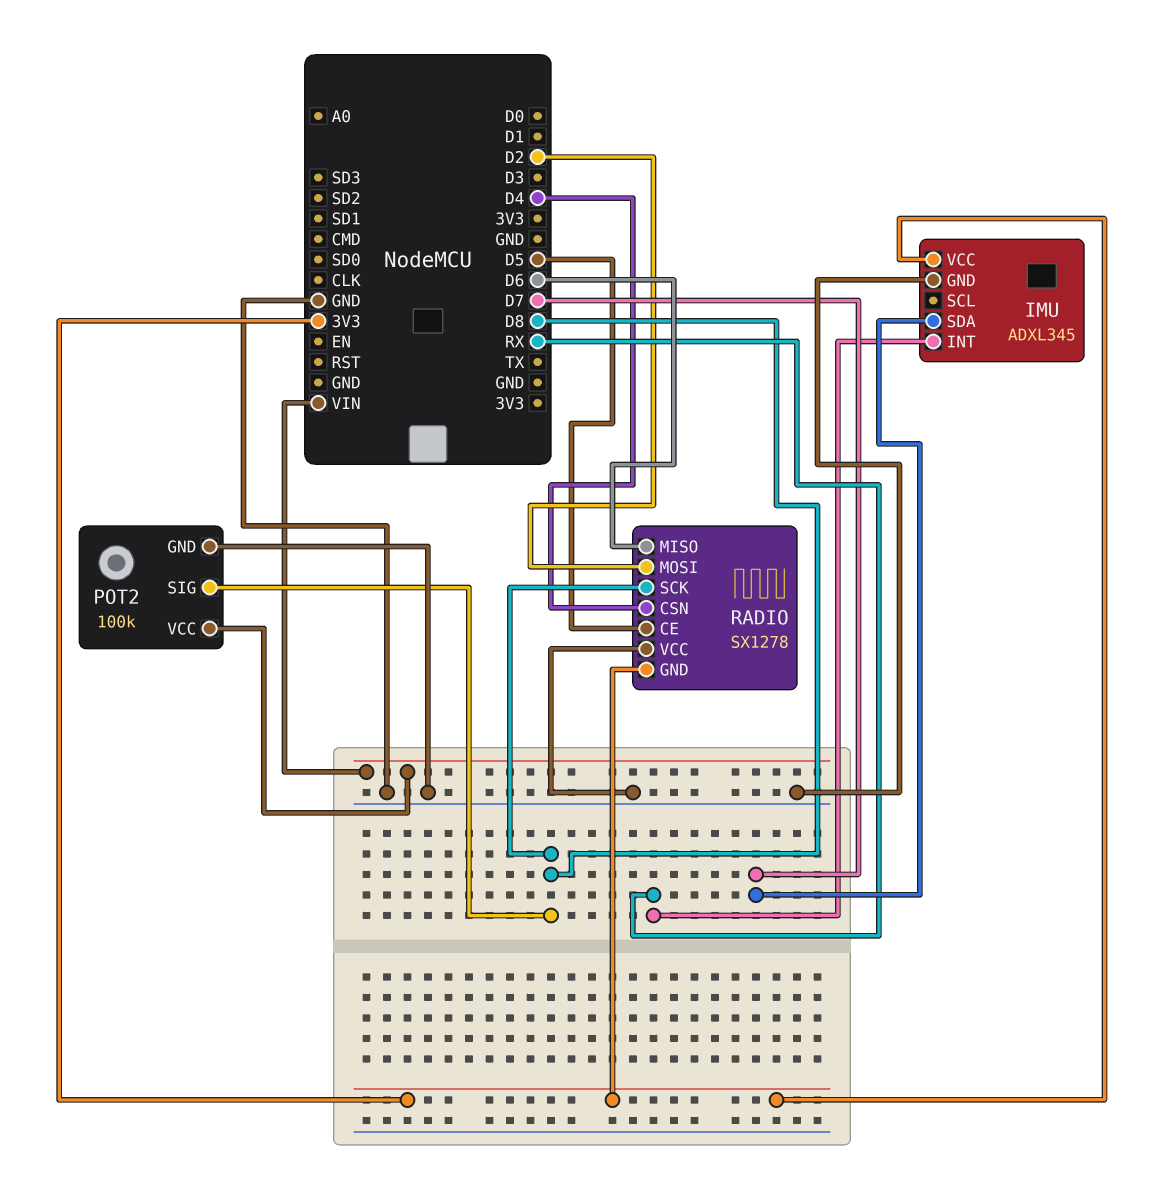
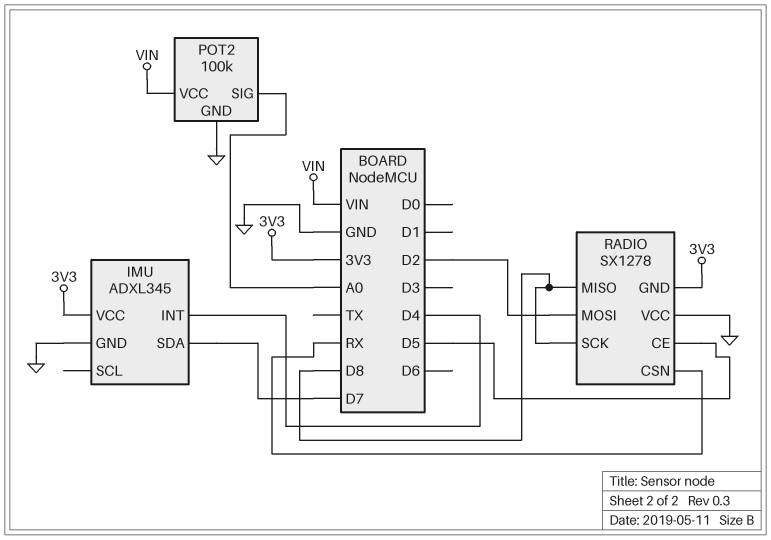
IMU pin INT: RX -> D4
POT2 pin SIG: D8 -> A0
RADIO pin CSN: D4 -> RX
RADIO pin MISO: D6 -> D8

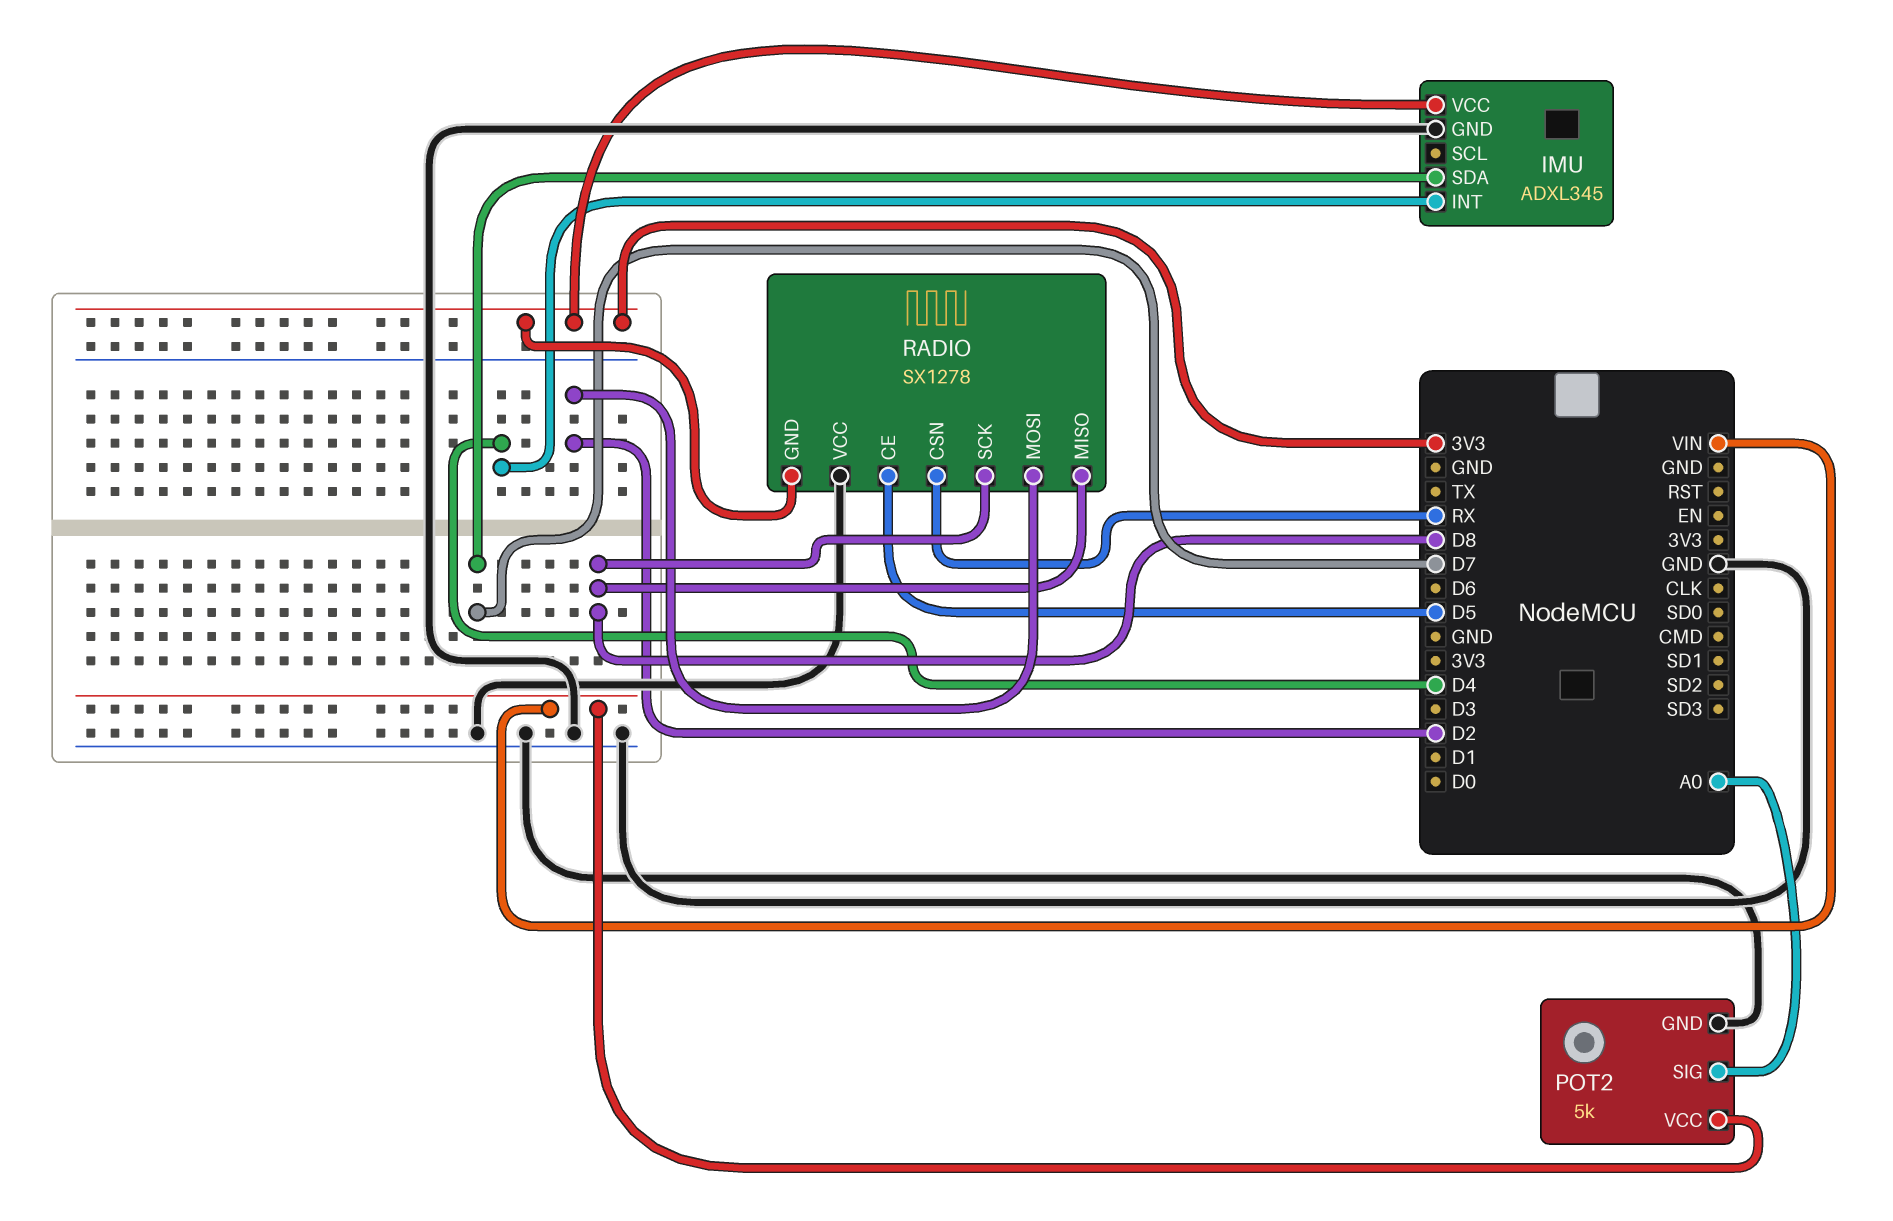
POT2: 100k -> 5k

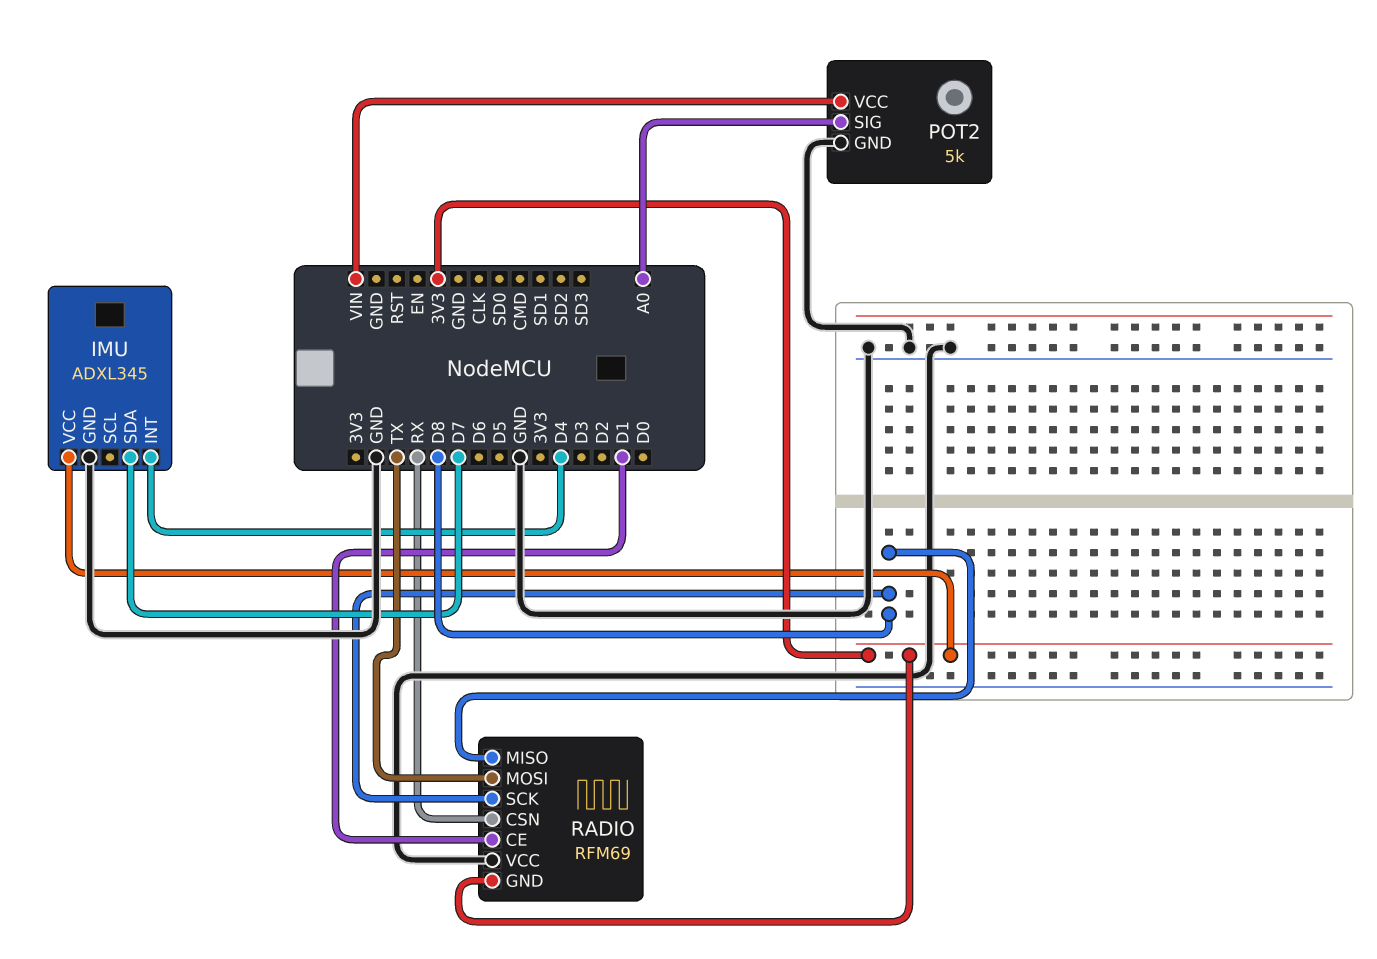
RADIO: SX1278 -> RFM69
RADIO pin CE: D5 -> D1
RADIO pin MOSI: D2 -> TX

